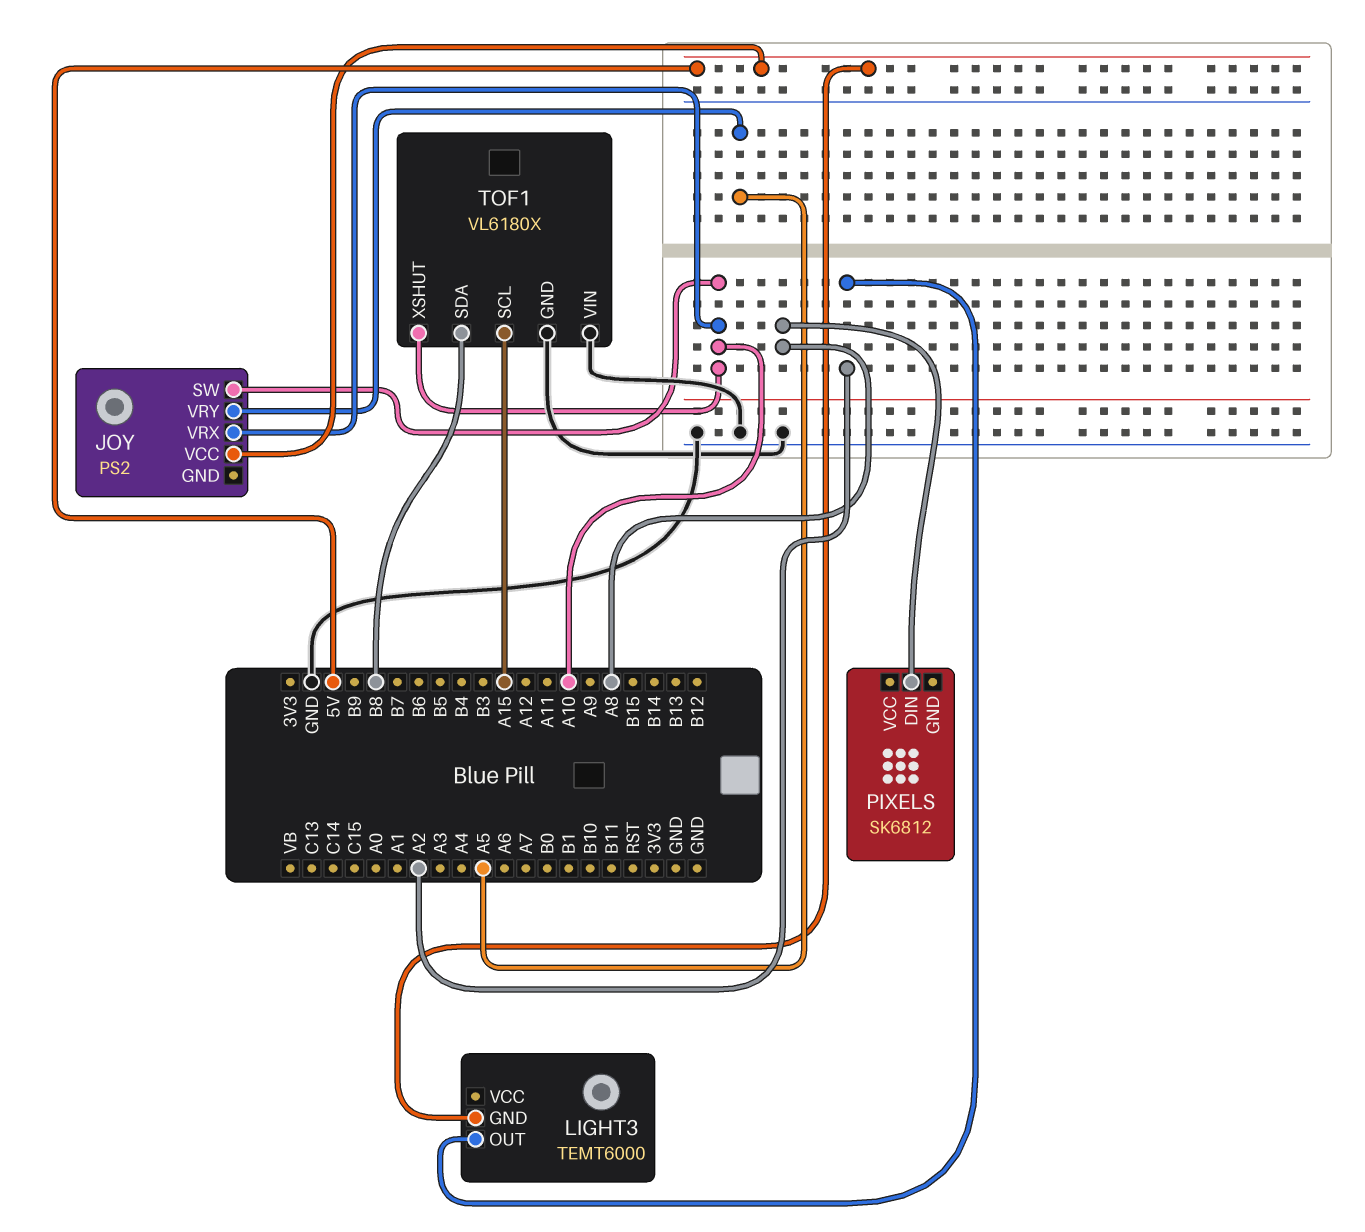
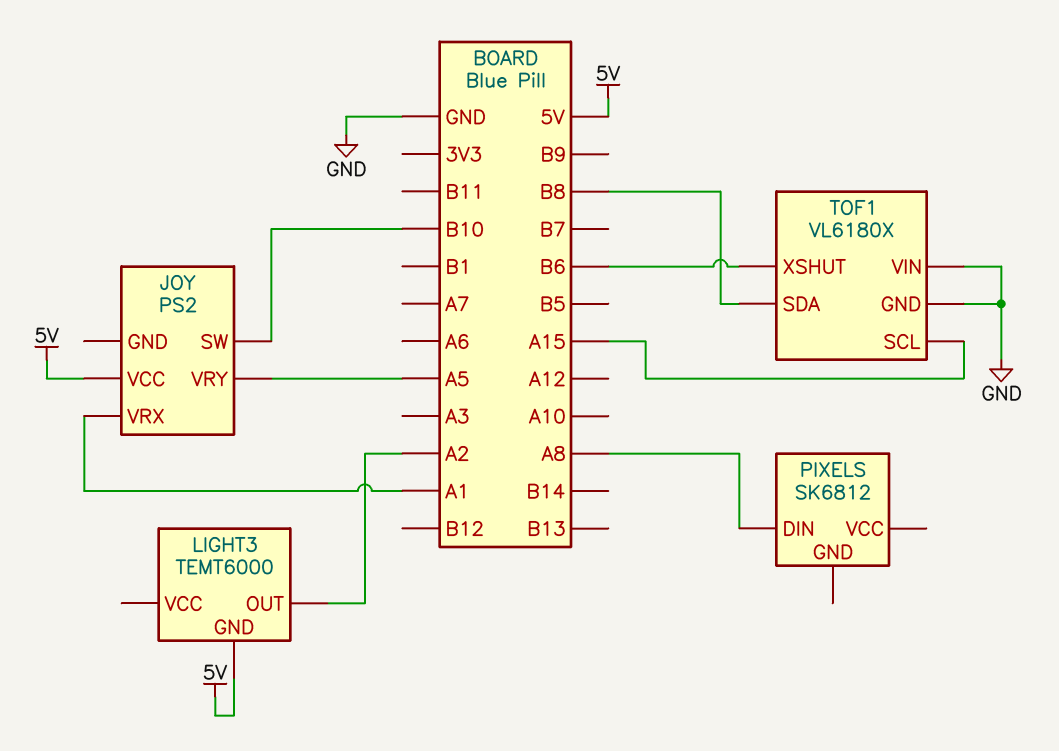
JOY pin SW: A10 -> B10
JOY pin VRX: A10 -> A1
TOF1 pin XSHUT: A10 -> B6

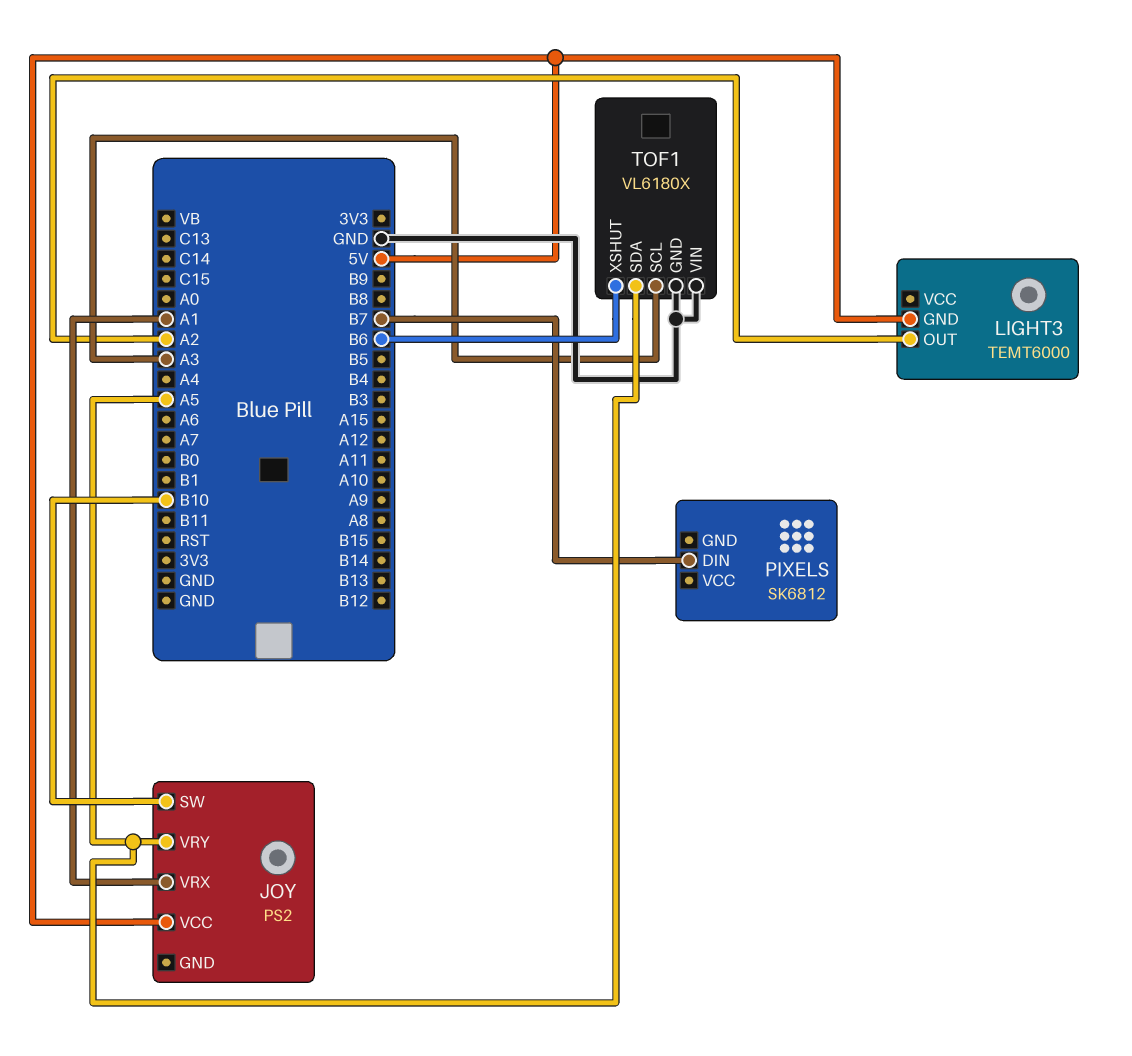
PIXELS pin DIN: A8 -> B7
TOF1 pin SCL: A15 -> A3
TOF1 pin SDA: B8 -> A5

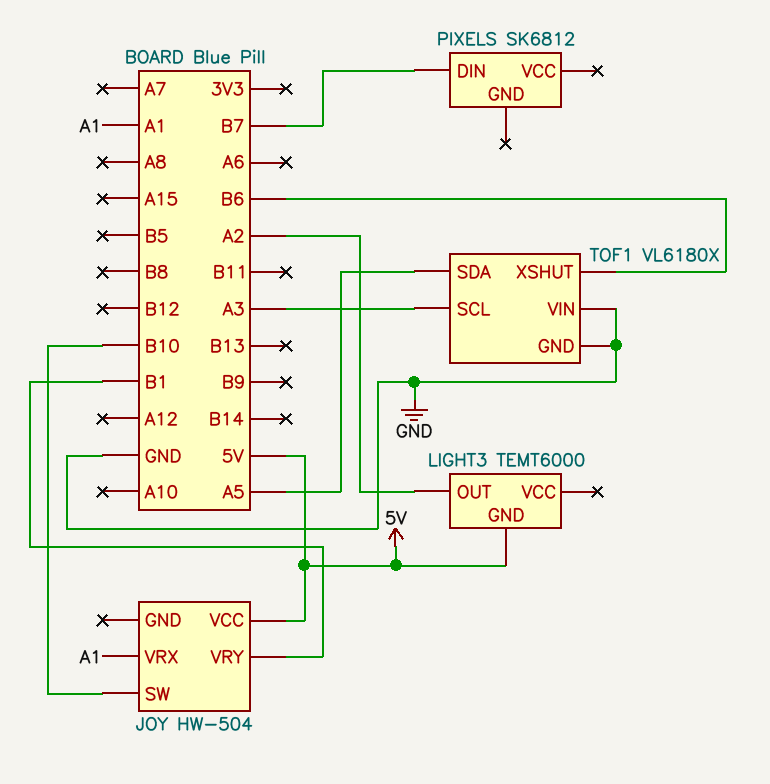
JOY: PS2 -> HW-504
JOY pin VRY: A5 -> B1

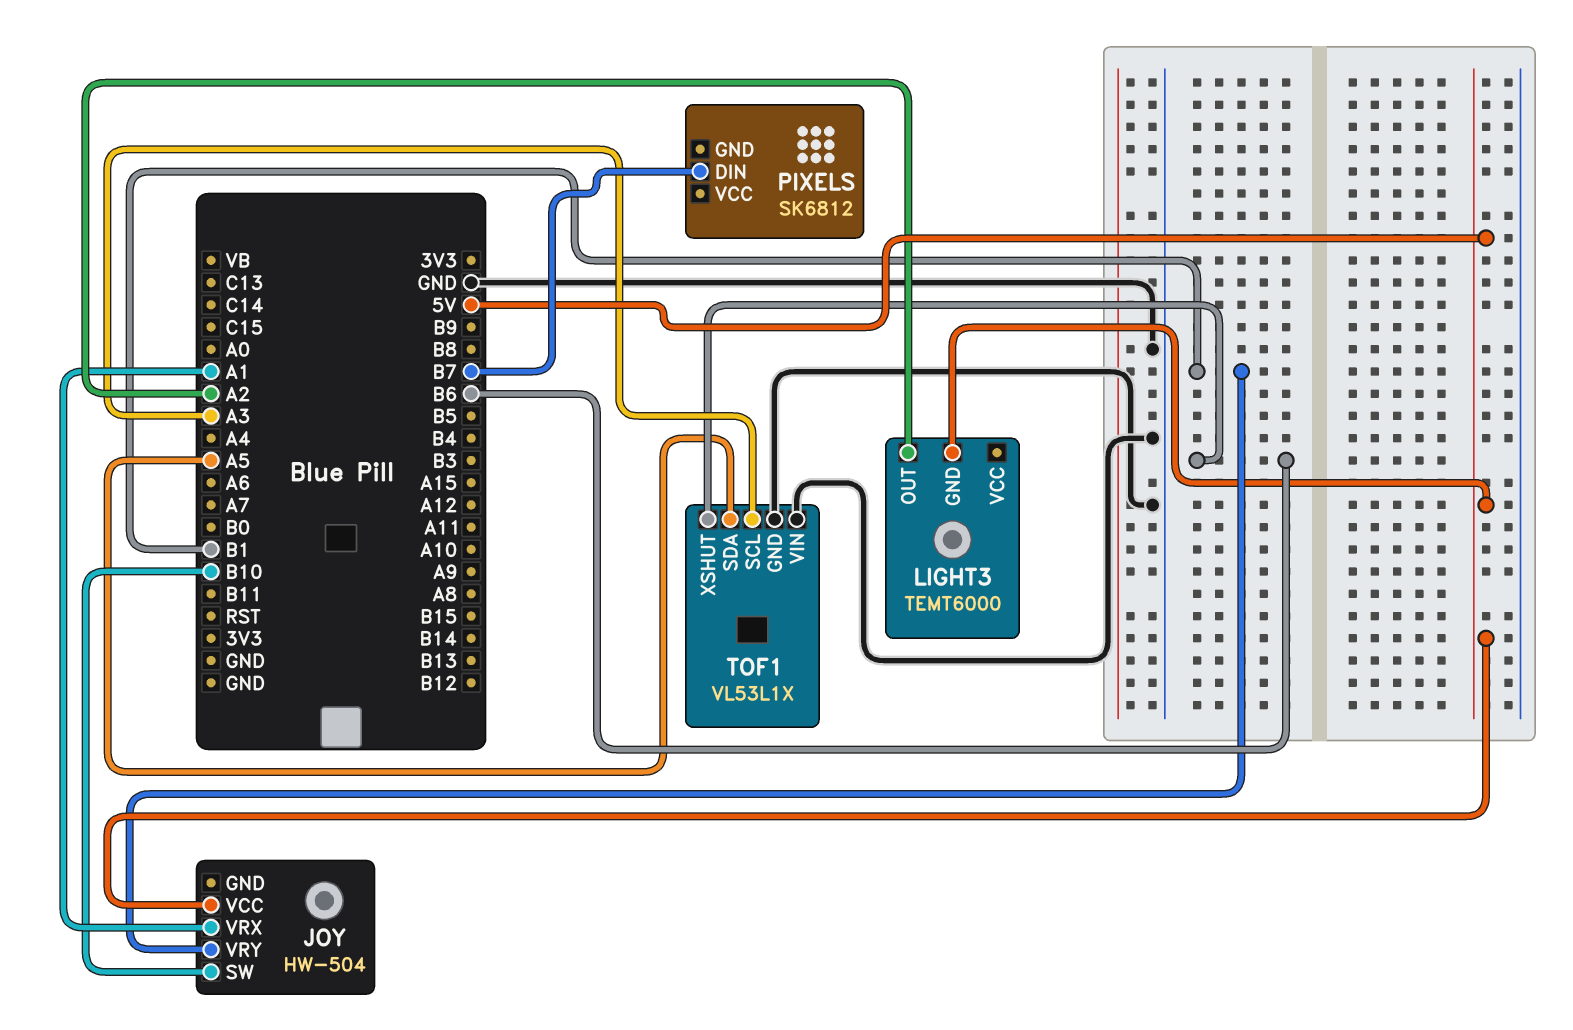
TOF1: VL6180X -> VL53L1X

